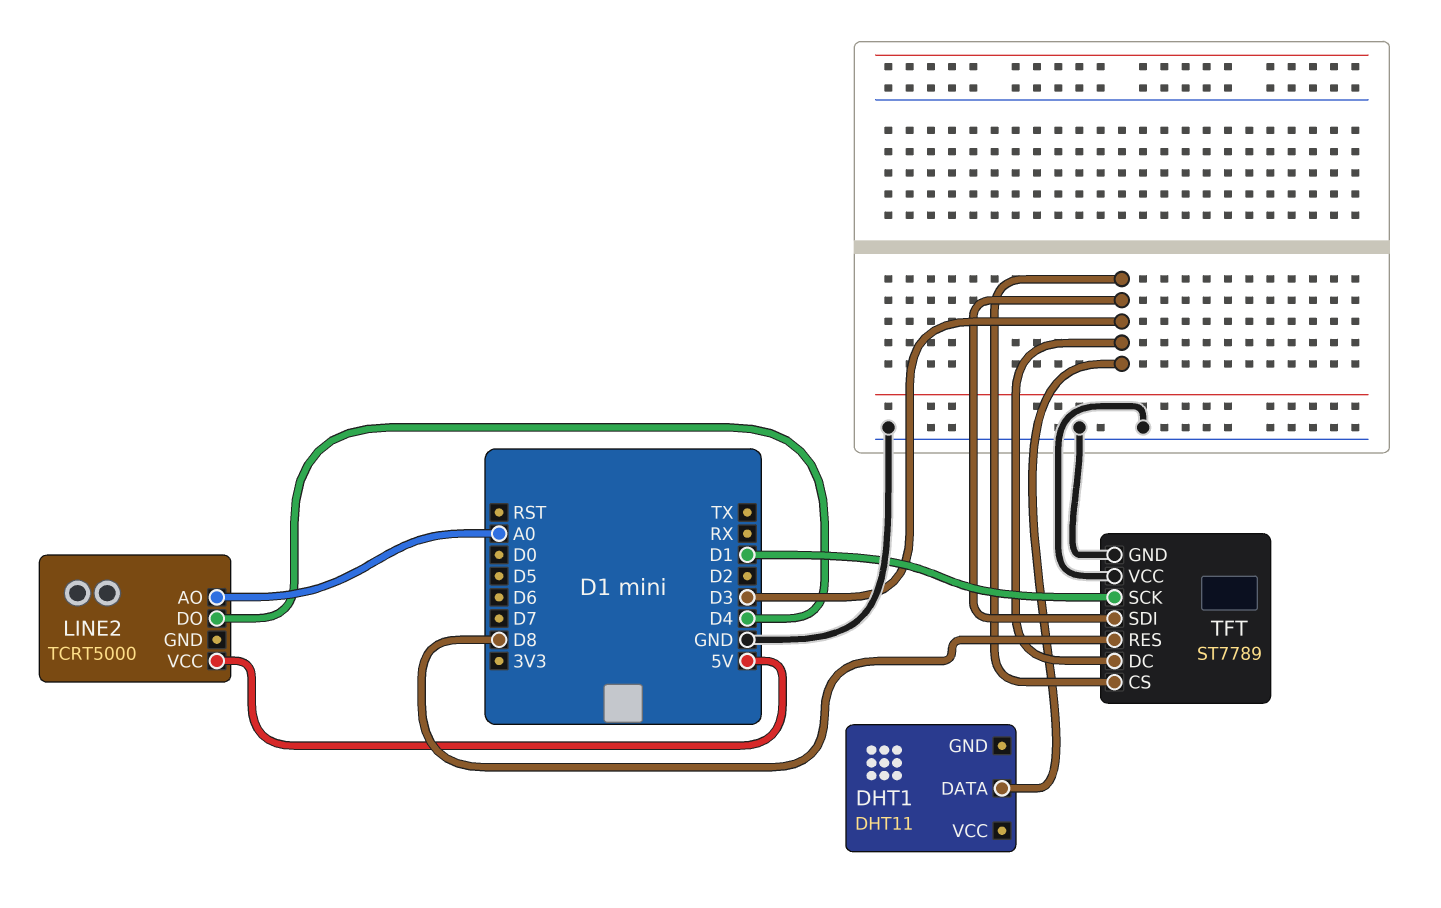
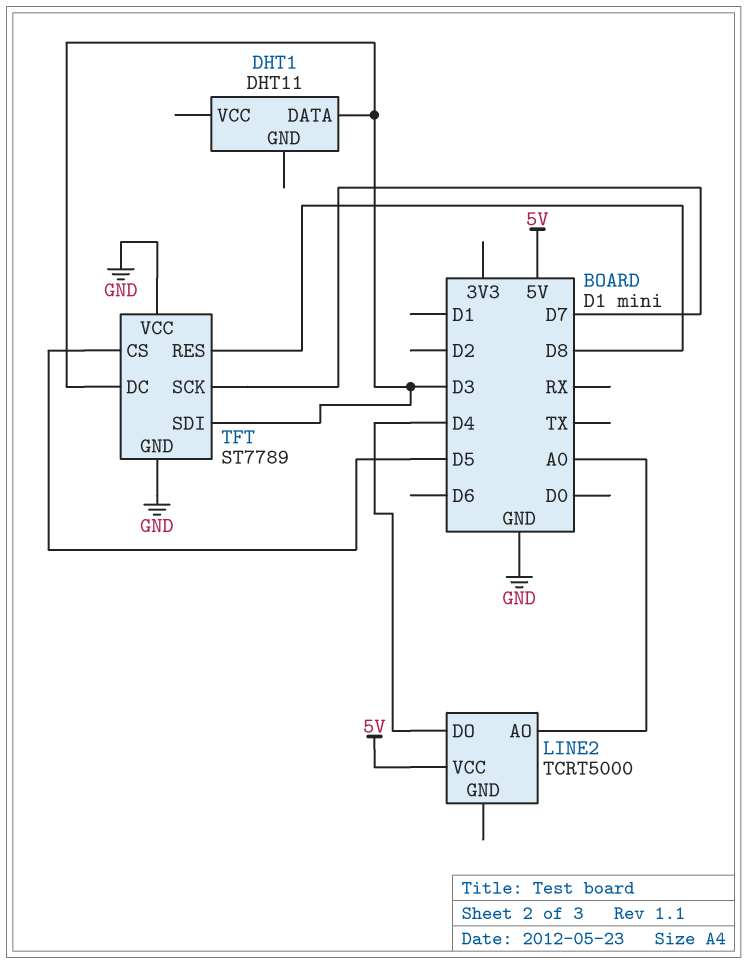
TFT pin CS: D3 -> D5
TFT pin SCK: D1 -> D7

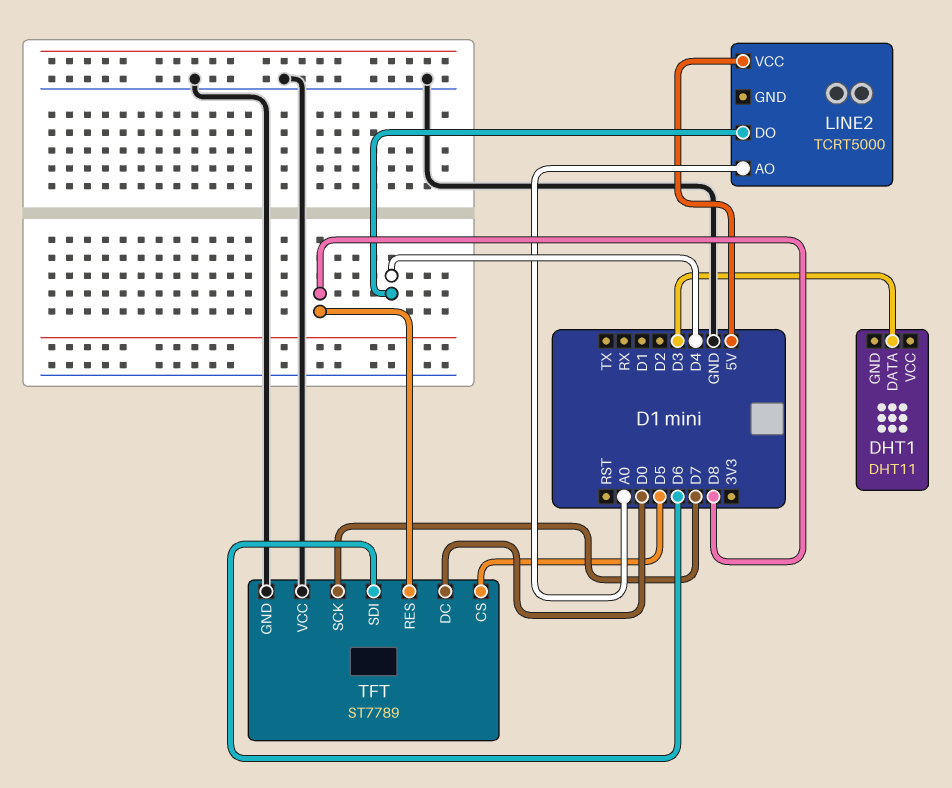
TFT pin DC: D3 -> D0
TFT pin SDI: D3 -> D6

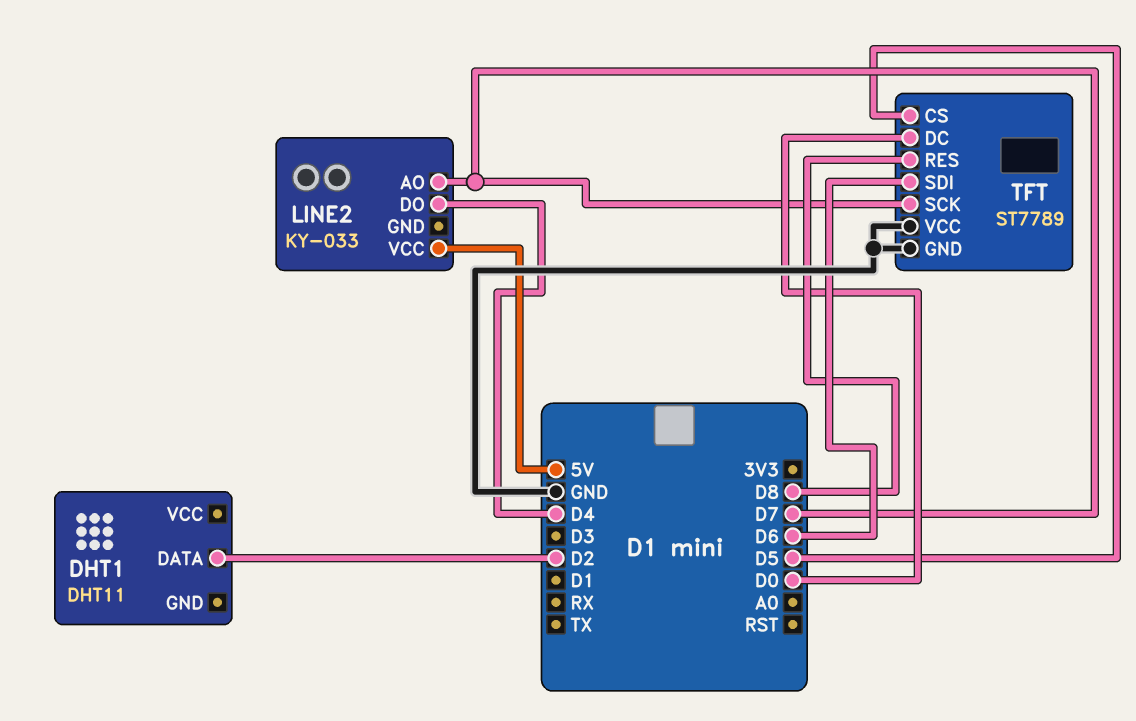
DHT1 pin DATA: D3 -> D2
LINE2: TCRT5000 -> KY-033
LINE2 pin AO: A0 -> D7

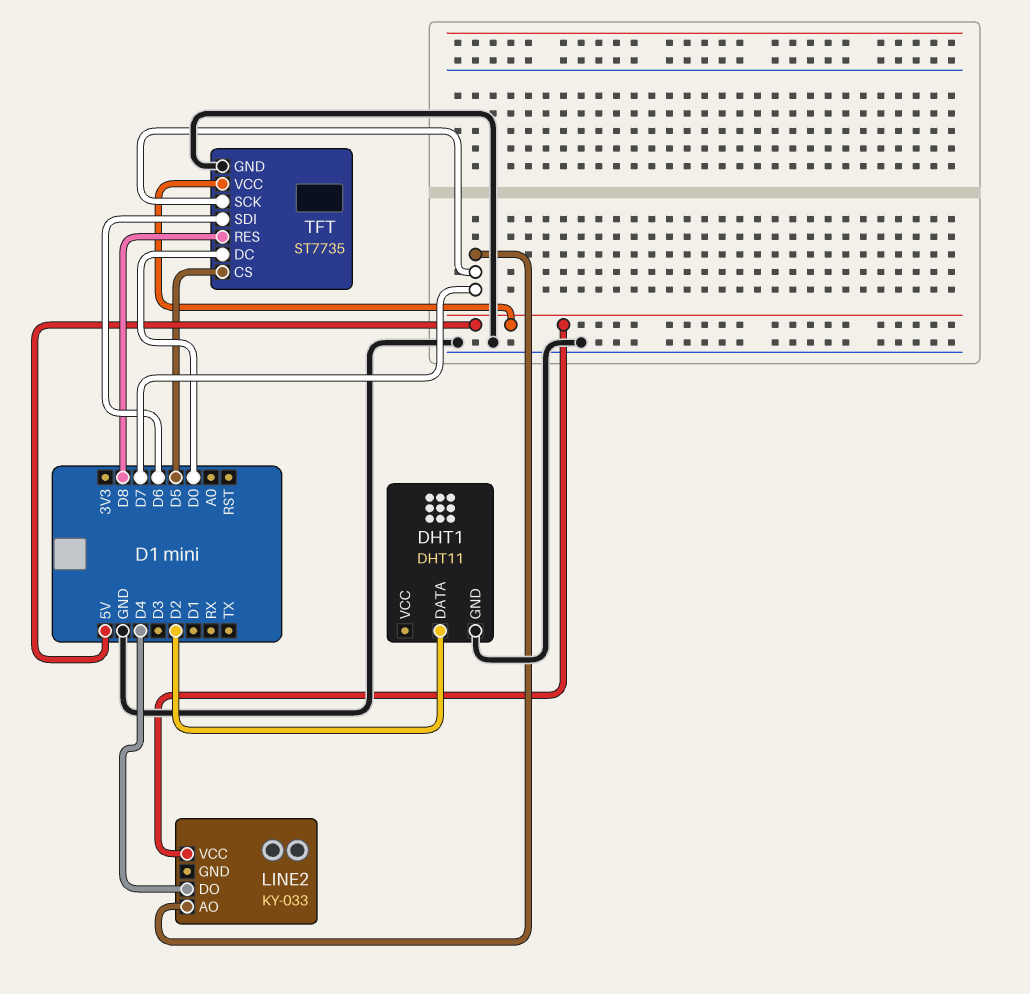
DHT1 pin GND: none -> GND
TFT: ST7789 -> ST7735
TFT pin VCC: GND -> 5V

